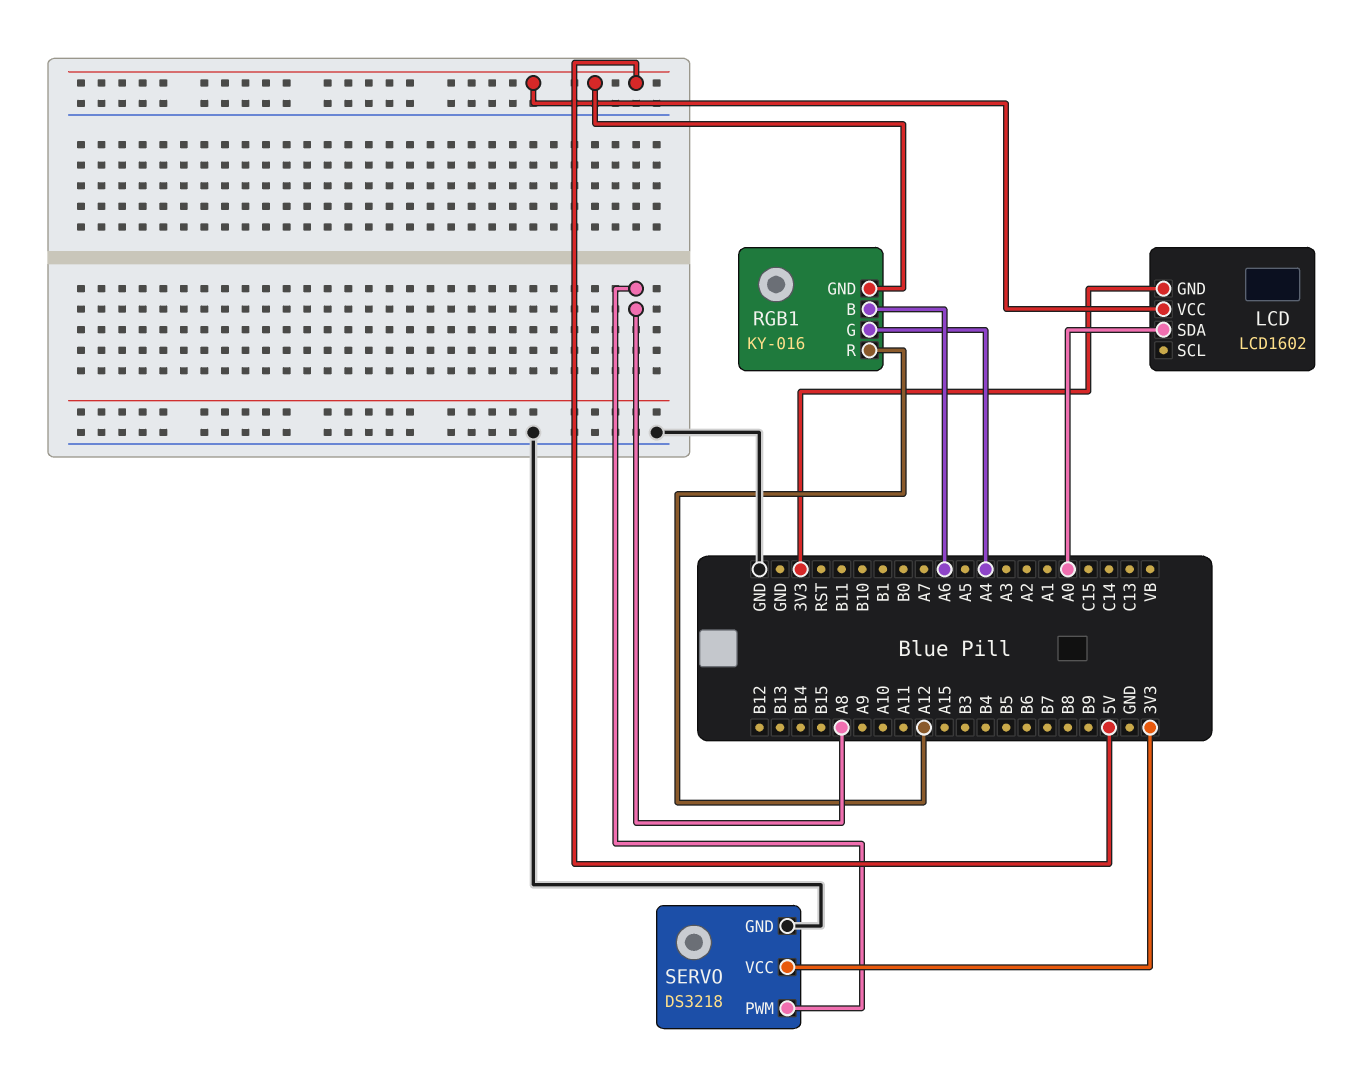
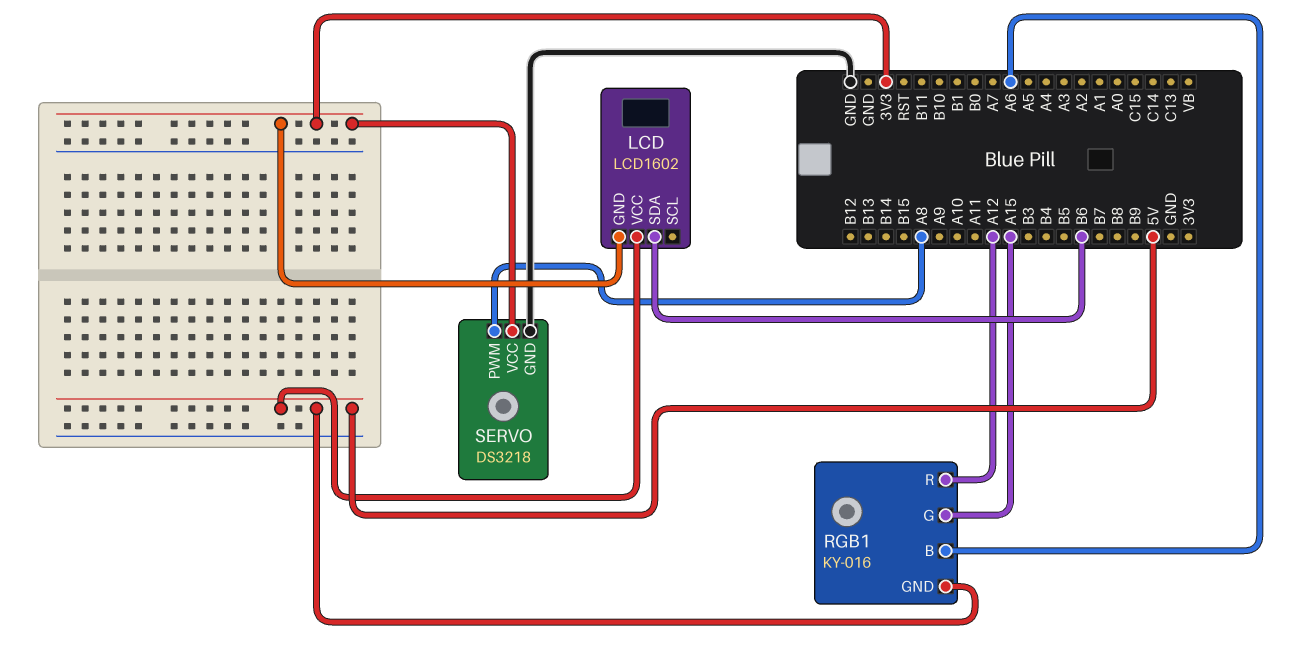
LCD pin SDA: A0 -> B6
RGB1 pin G: A4 -> A15

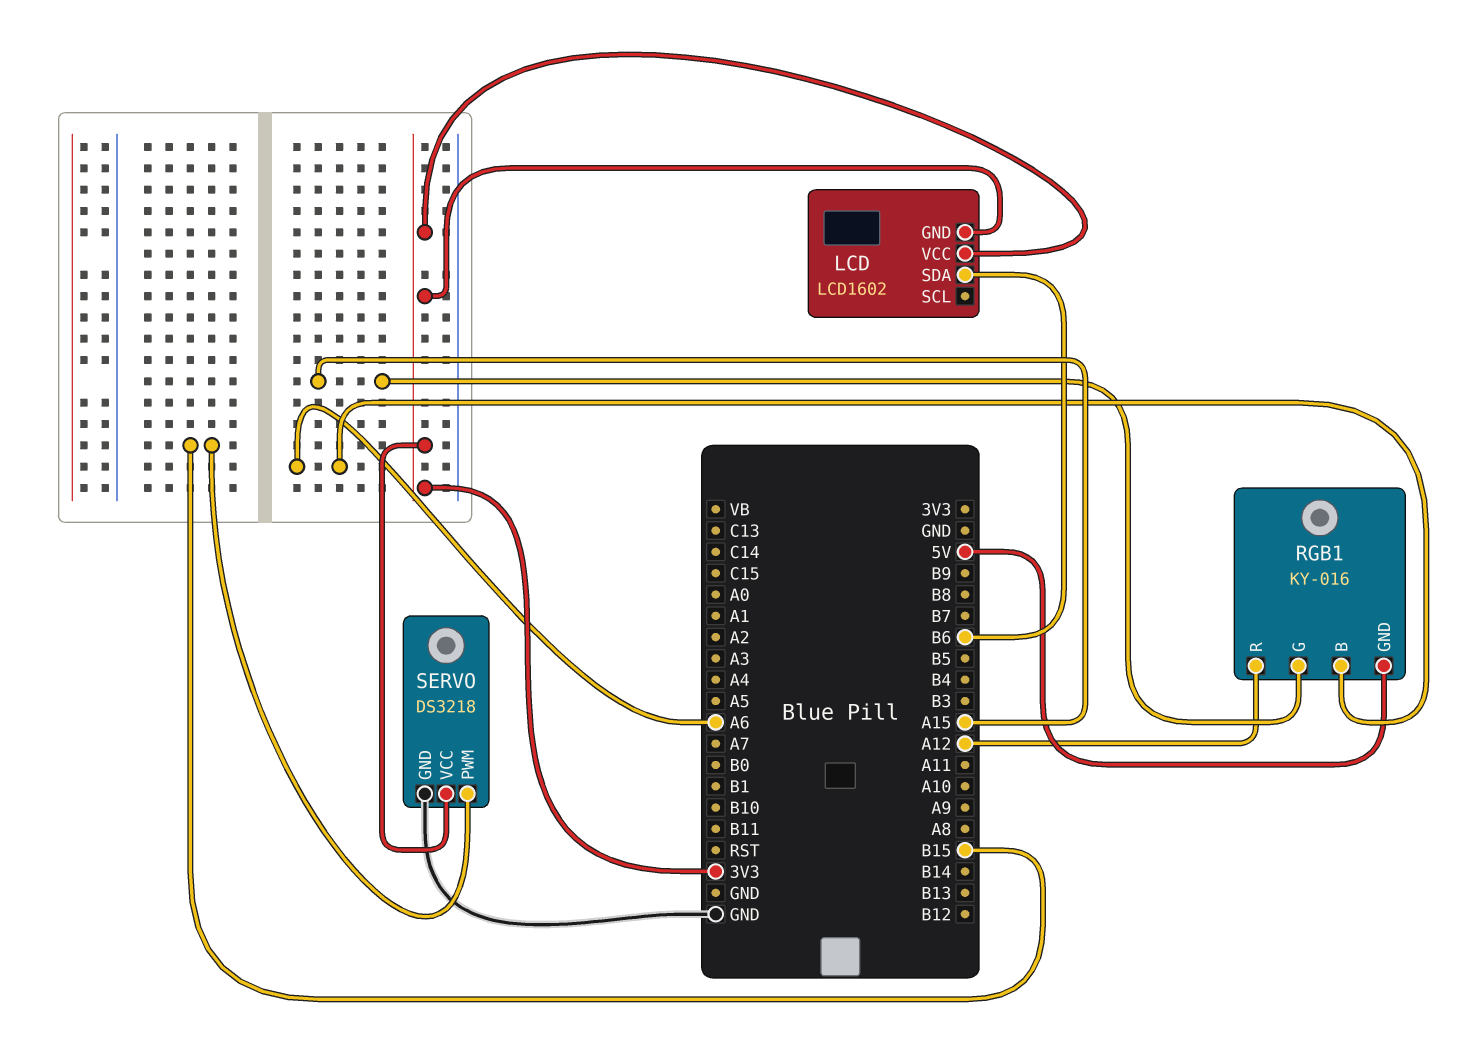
LCD pin VCC: 5V -> 3V3
SERVO pin PWM: A8 -> B15

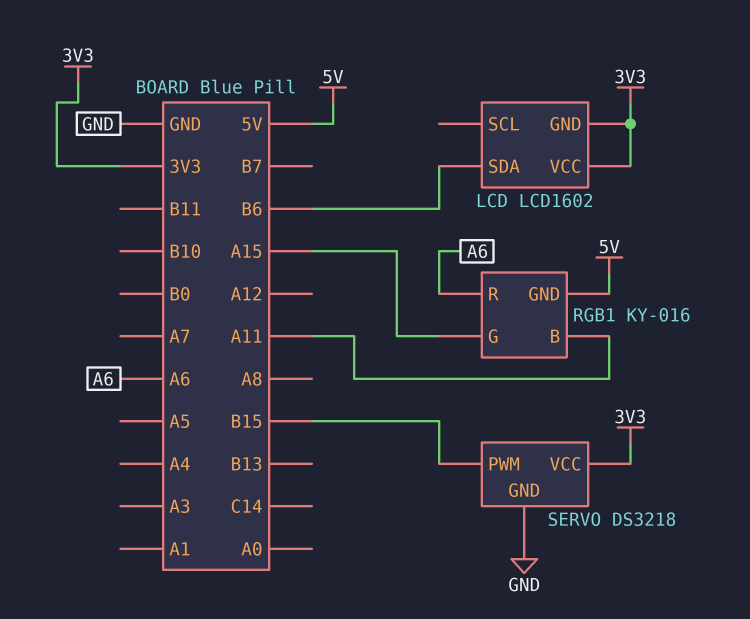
RGB1 pin B: A6 -> A11
RGB1 pin R: A12 -> A6

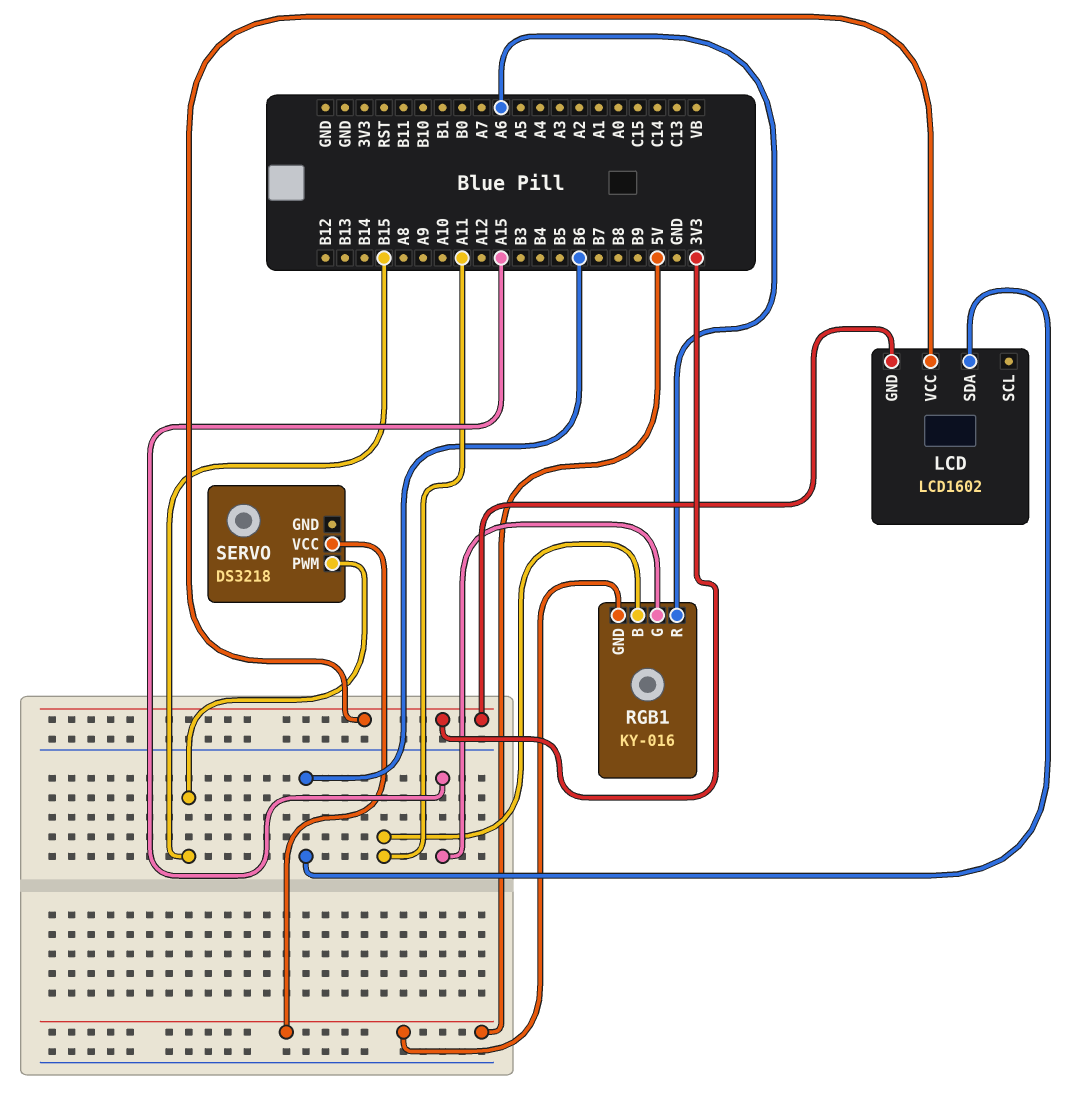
SERVO pin GND: GND -> none
SERVO pin VCC: 3V3 -> 5V

